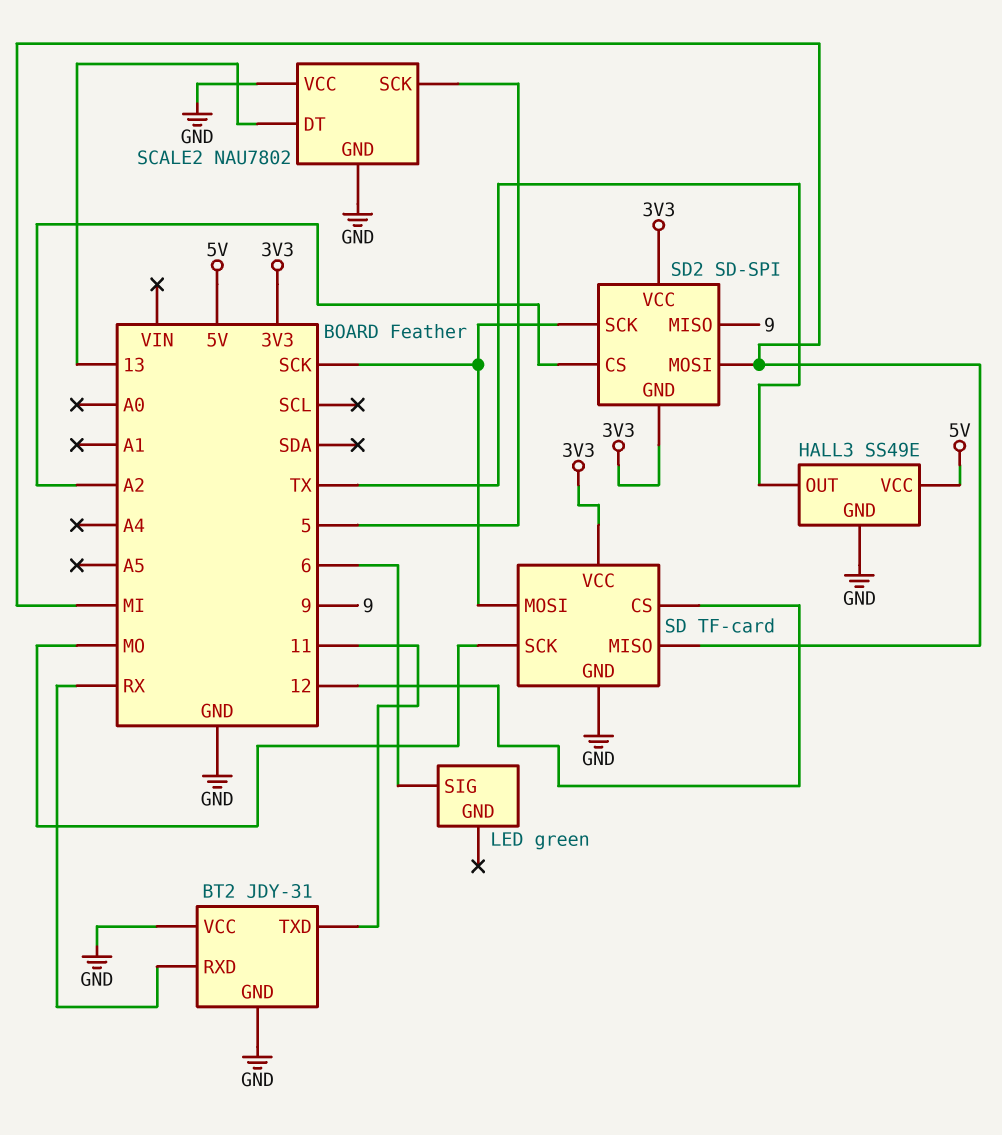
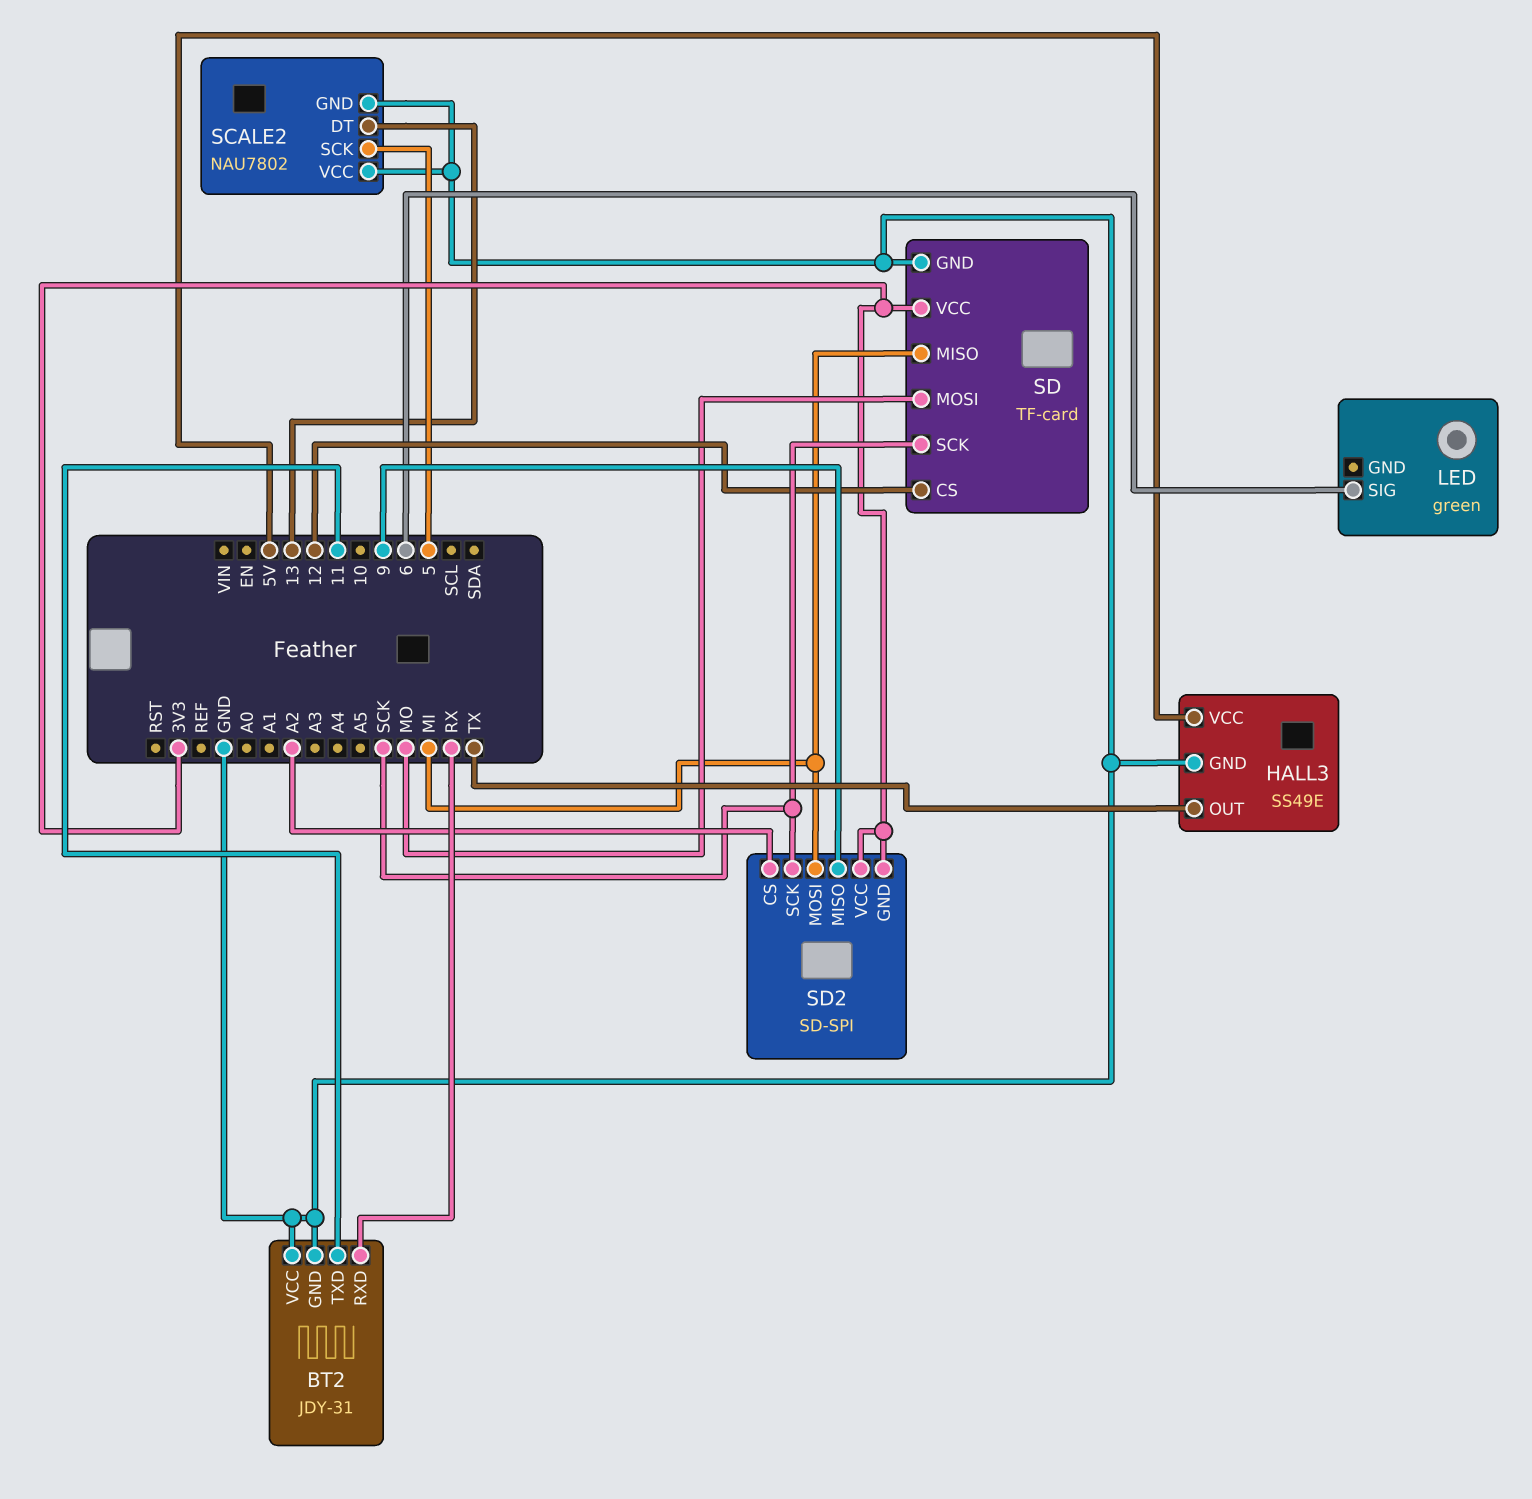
SD pin MOSI: SCK -> MO
SD pin SCK: MO -> SCK

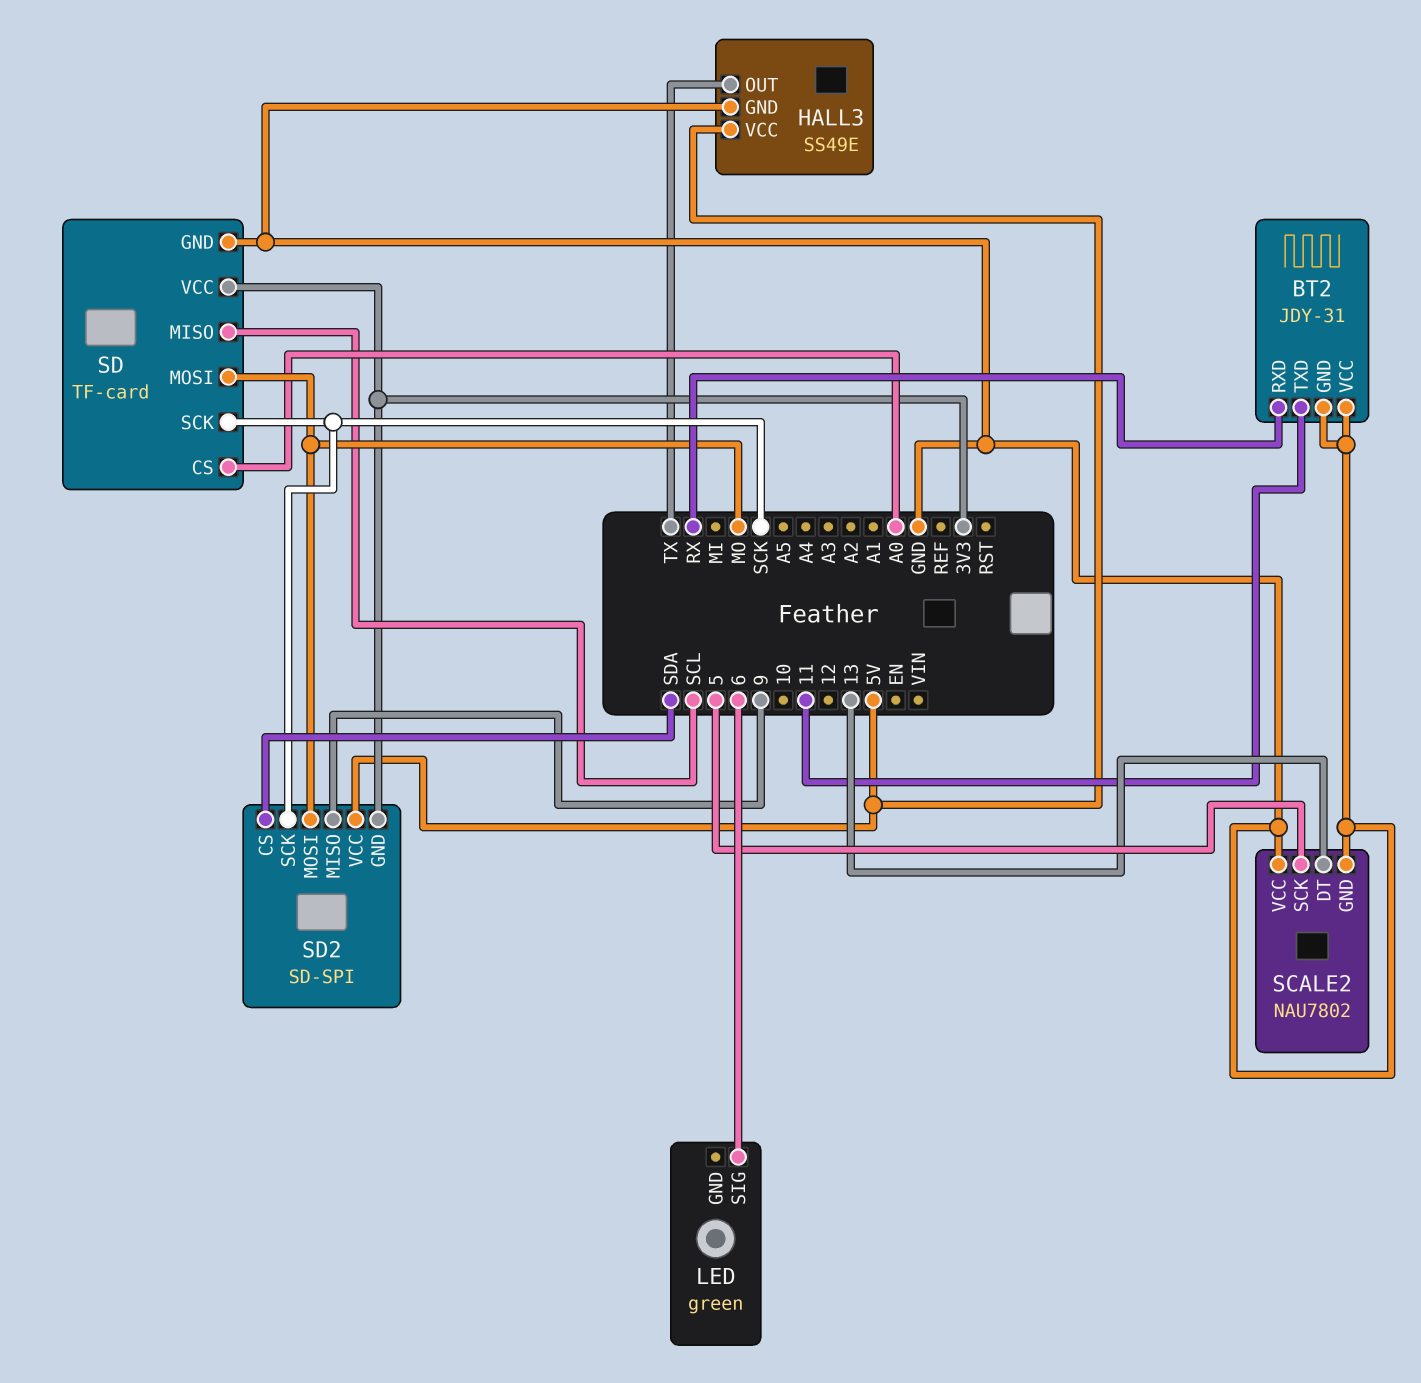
SD pin CS: 12 -> A0
SD pin MISO: MI -> SCL
SD2 pin CS: A2 -> SDA
SD2 pin MOSI: MI -> MO
SD2 pin VCC: 3V3 -> 5V

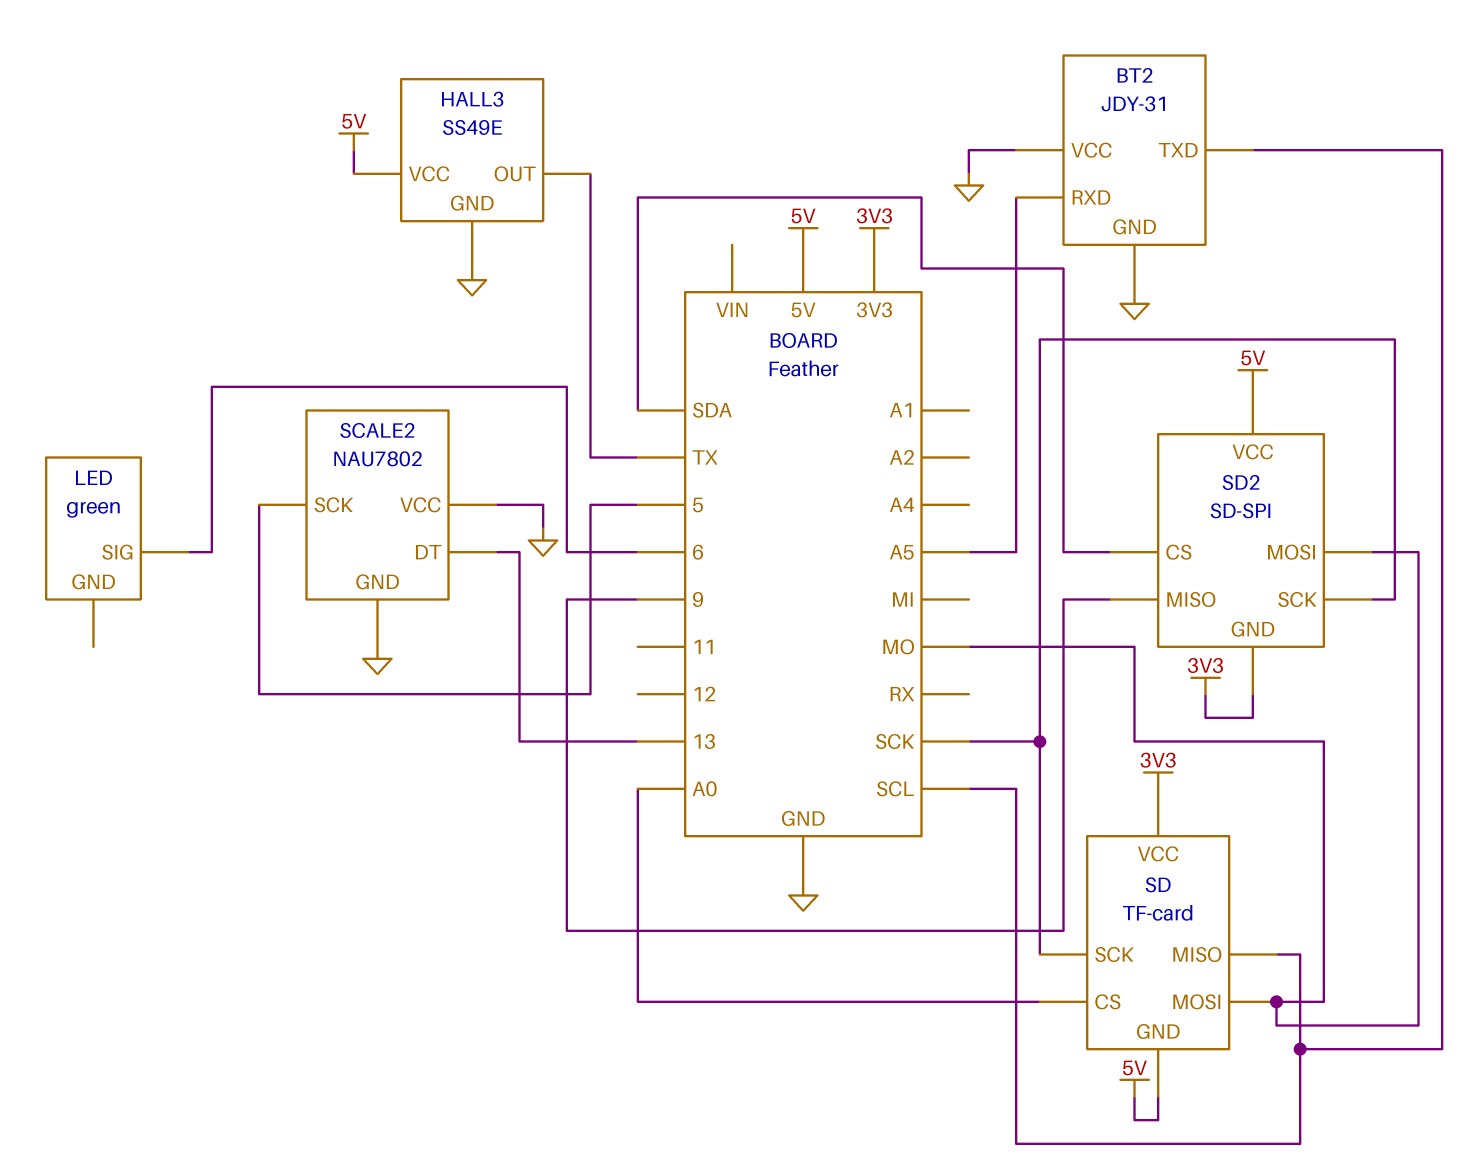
BT2 pin RXD: RX -> A5
BT2 pin TXD: 11 -> SCL
SD pin GND: GND -> 5V

